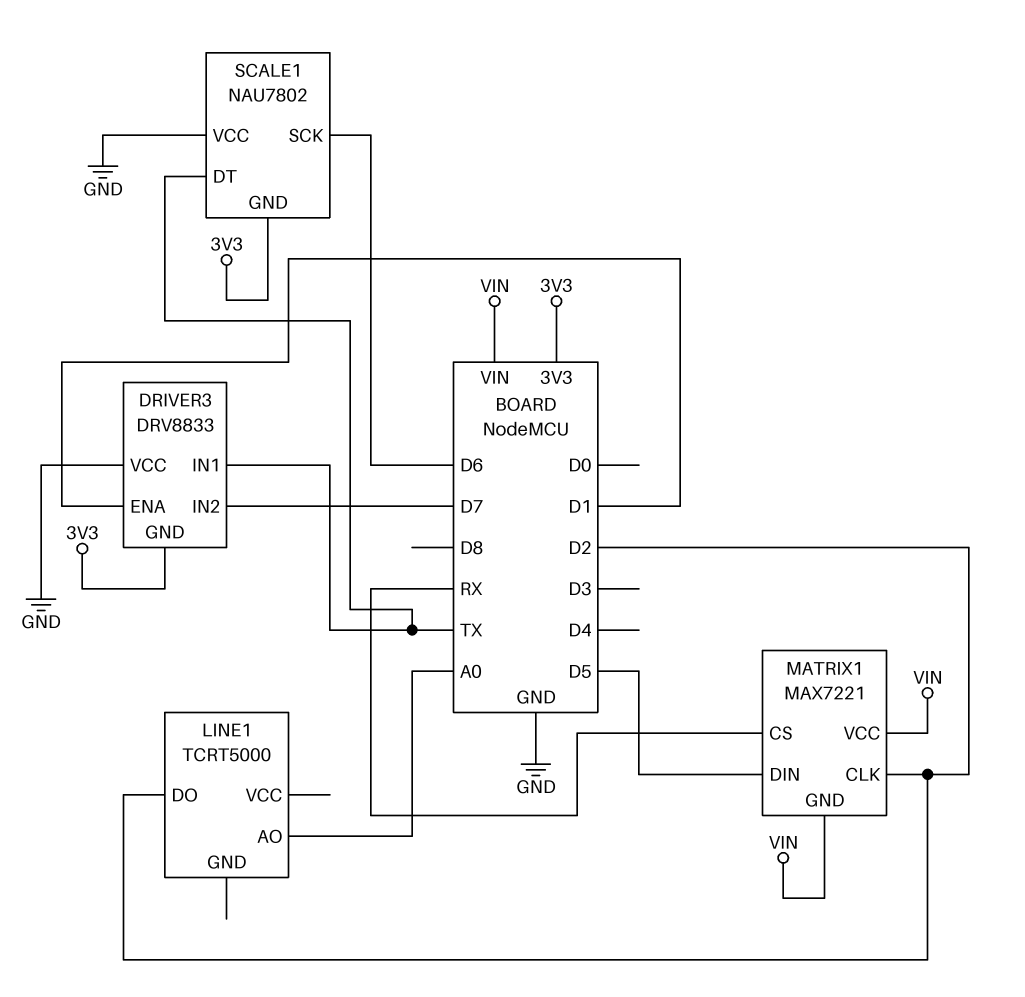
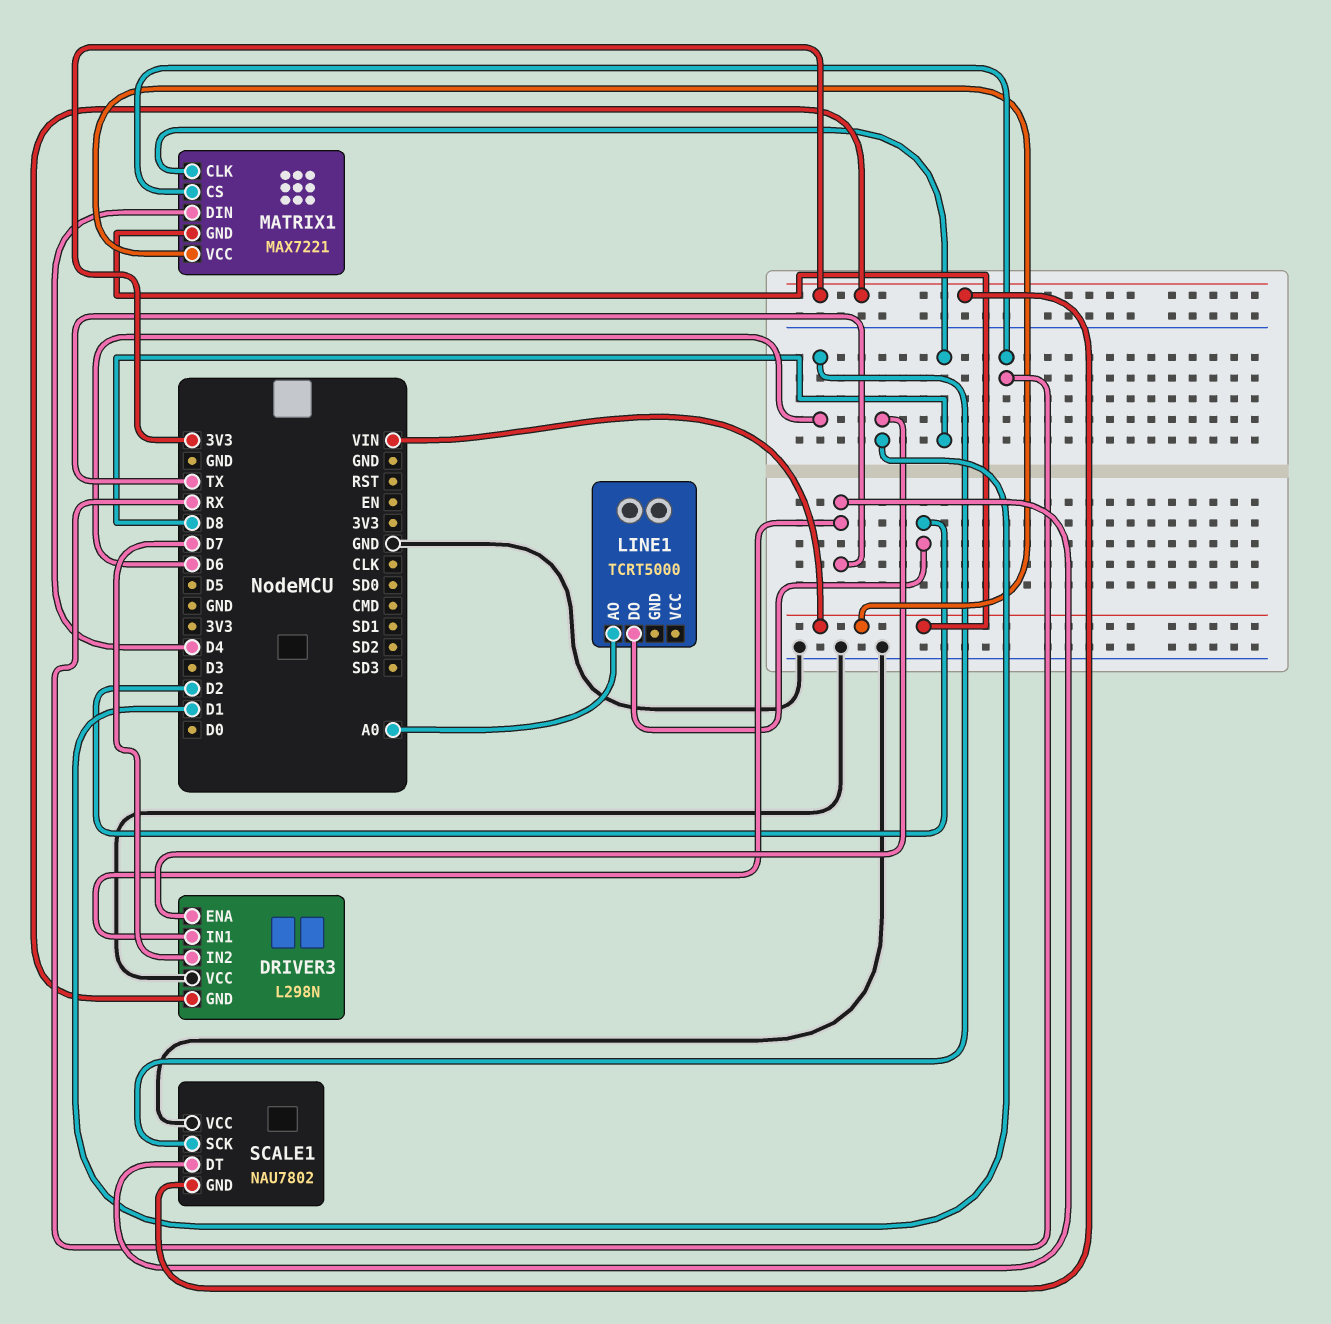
DRIVER3: DRV8833 -> L298N
MATRIX1 pin CLK: D2 -> D8
MATRIX1 pin DIN: D5 -> D4

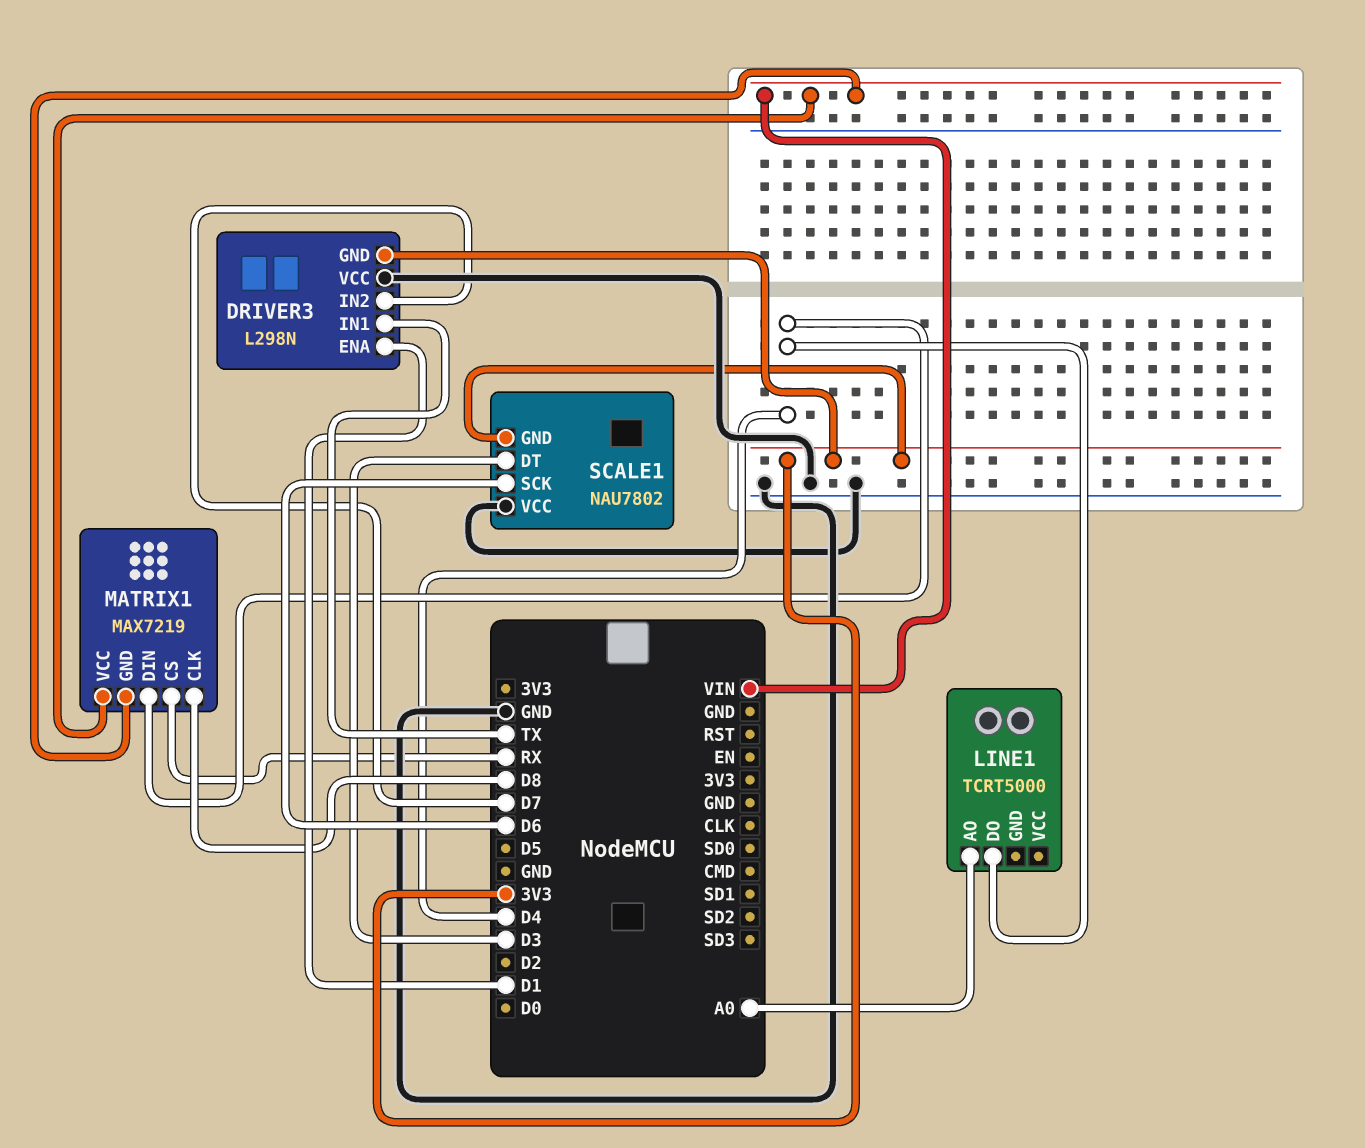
LINE1 pin DO: D2 -> D4
MATRIX1: MAX7221 -> MAX7219
SCALE1 pin DT: TX -> D3

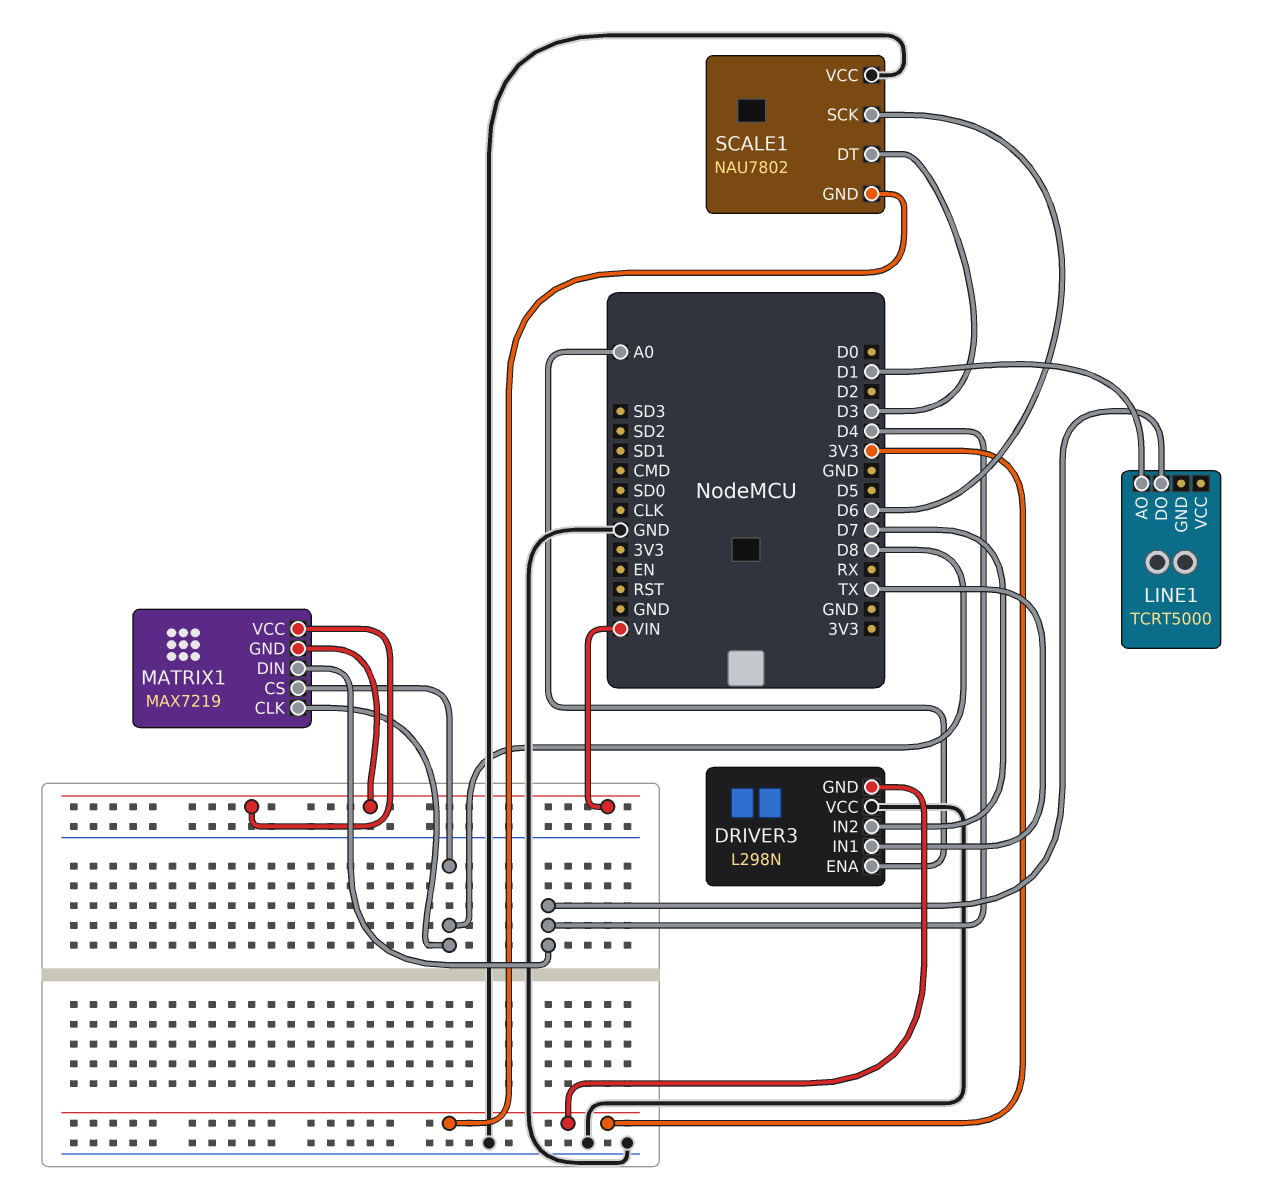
DRIVER3 pin ENA: D1 -> A0
LINE1 pin AO: A0 -> D1
MATRIX1 pin CS: RX -> D8

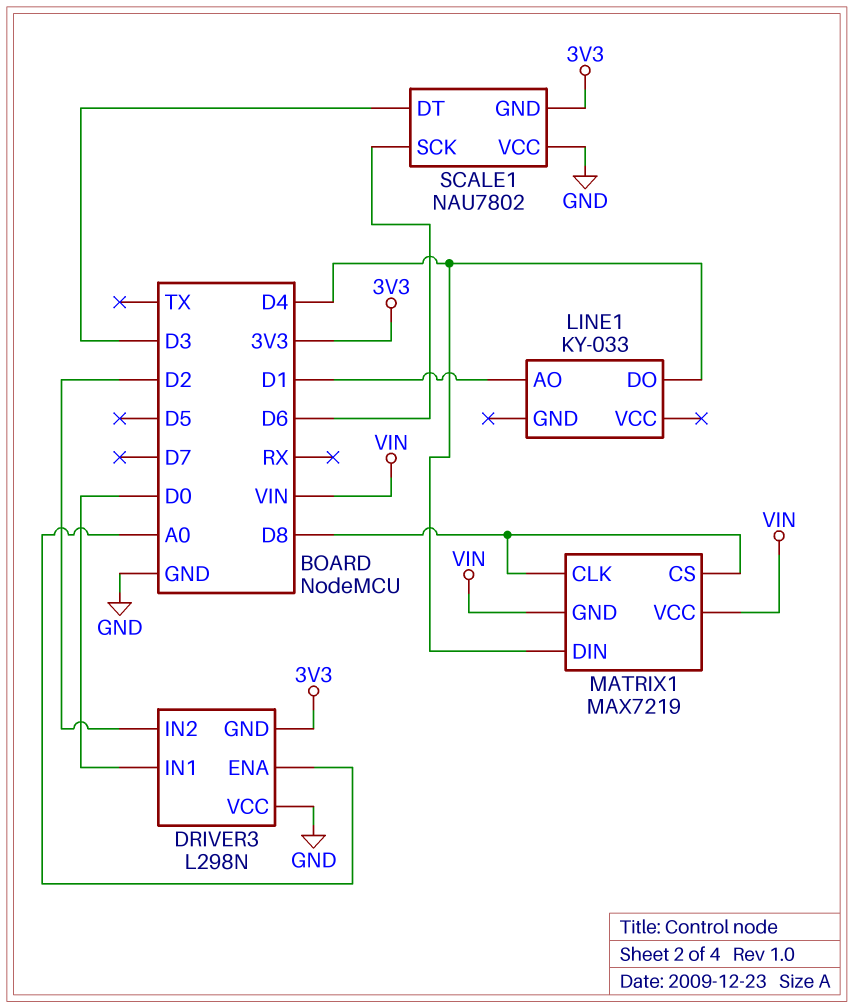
DRIVER3 pin IN1: TX -> D0
DRIVER3 pin IN2: D7 -> D2
LINE1: TCRT5000 -> KY-033

